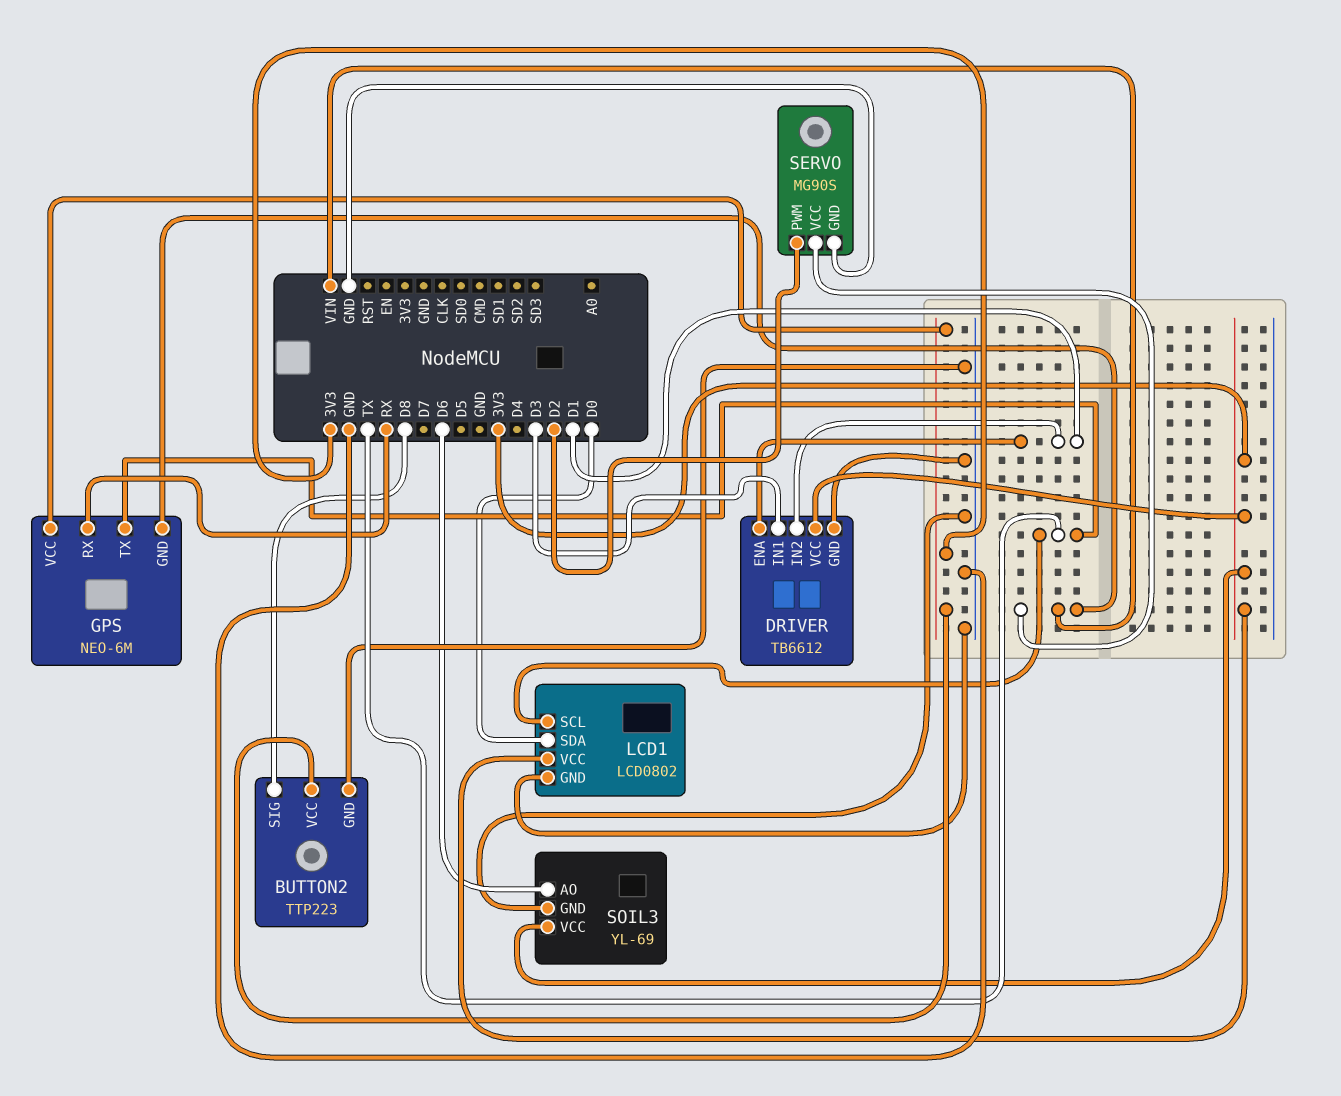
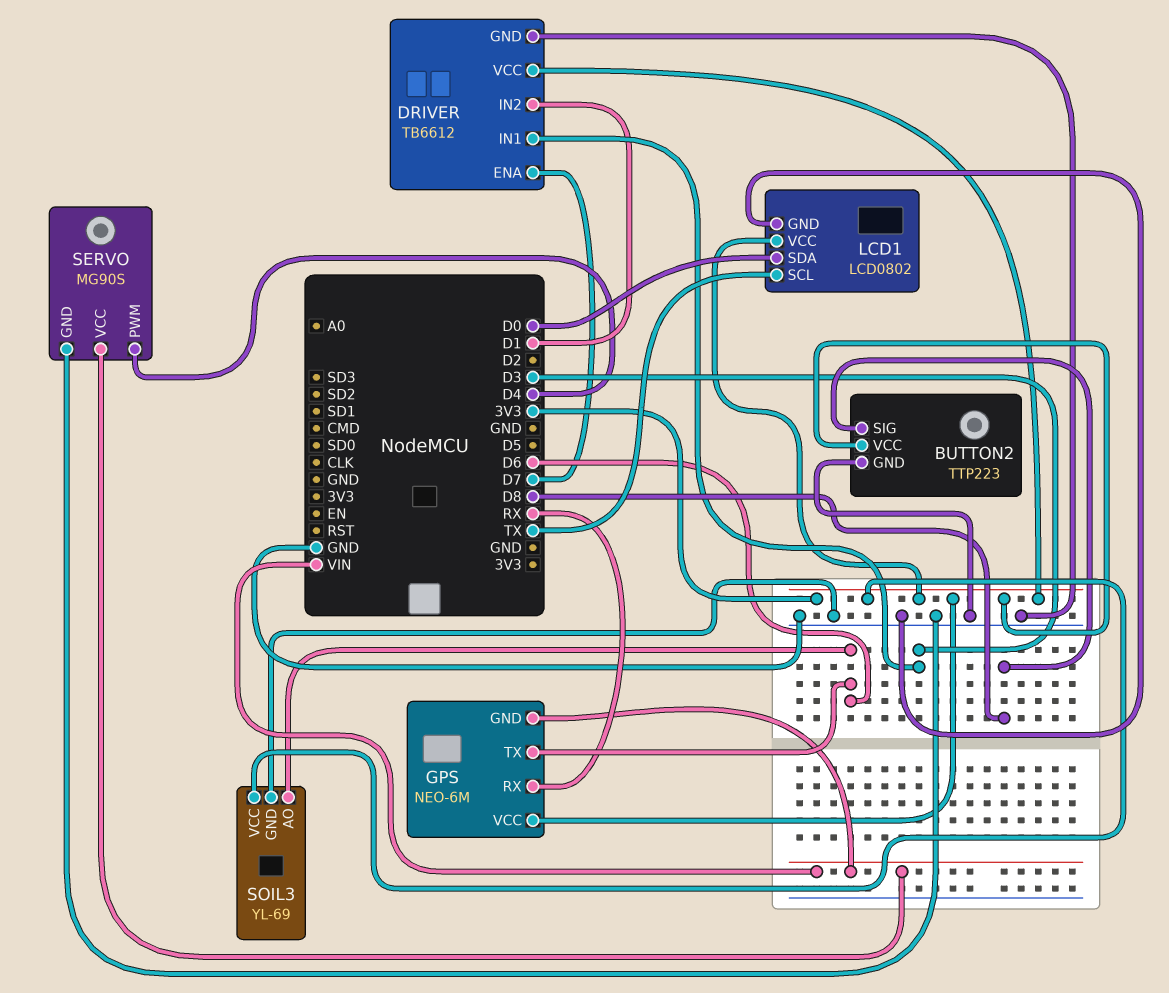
DRIVER pin ENA: D1 -> D7
GPS pin TX: TX -> D6
SERVO pin PWM: D2 -> D4

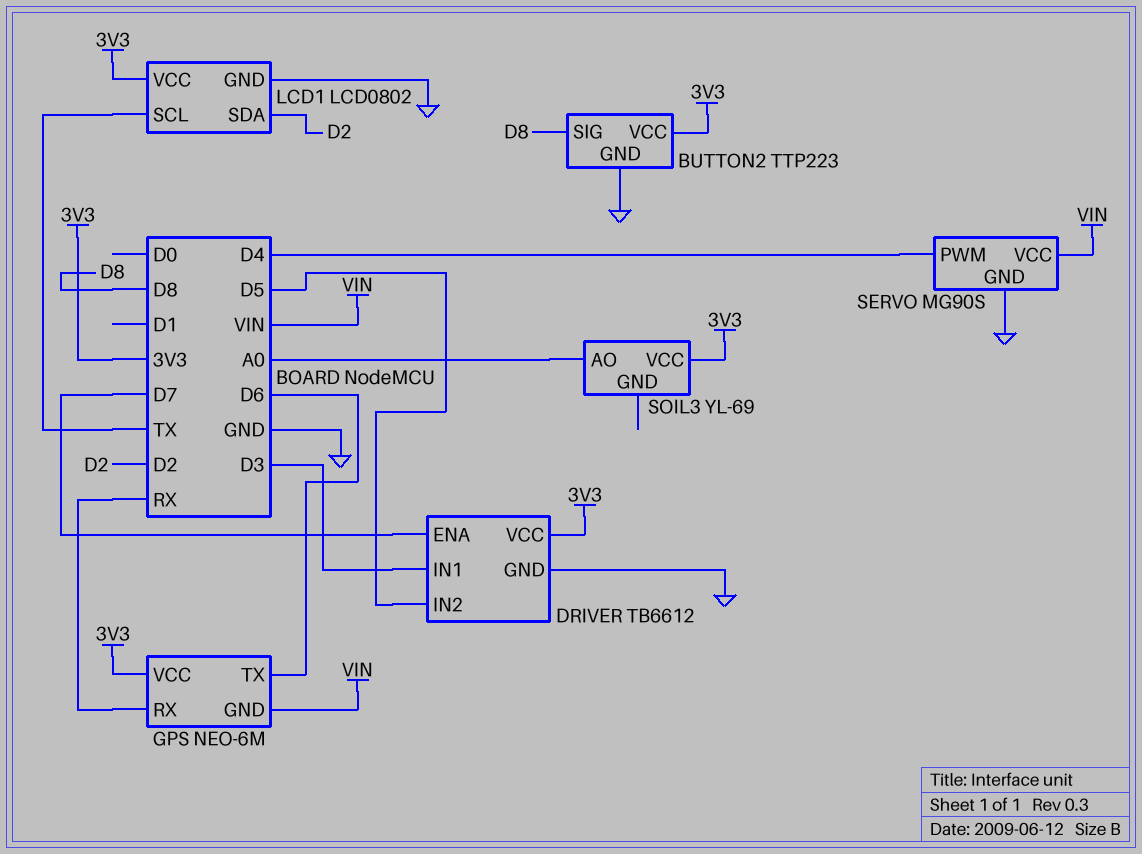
DRIVER pin IN2: D1 -> D5
LCD1 pin SDA: D0 -> D2
SOIL3 pin AO: D6 -> A0
SOIL3 pin GND: GND -> none

